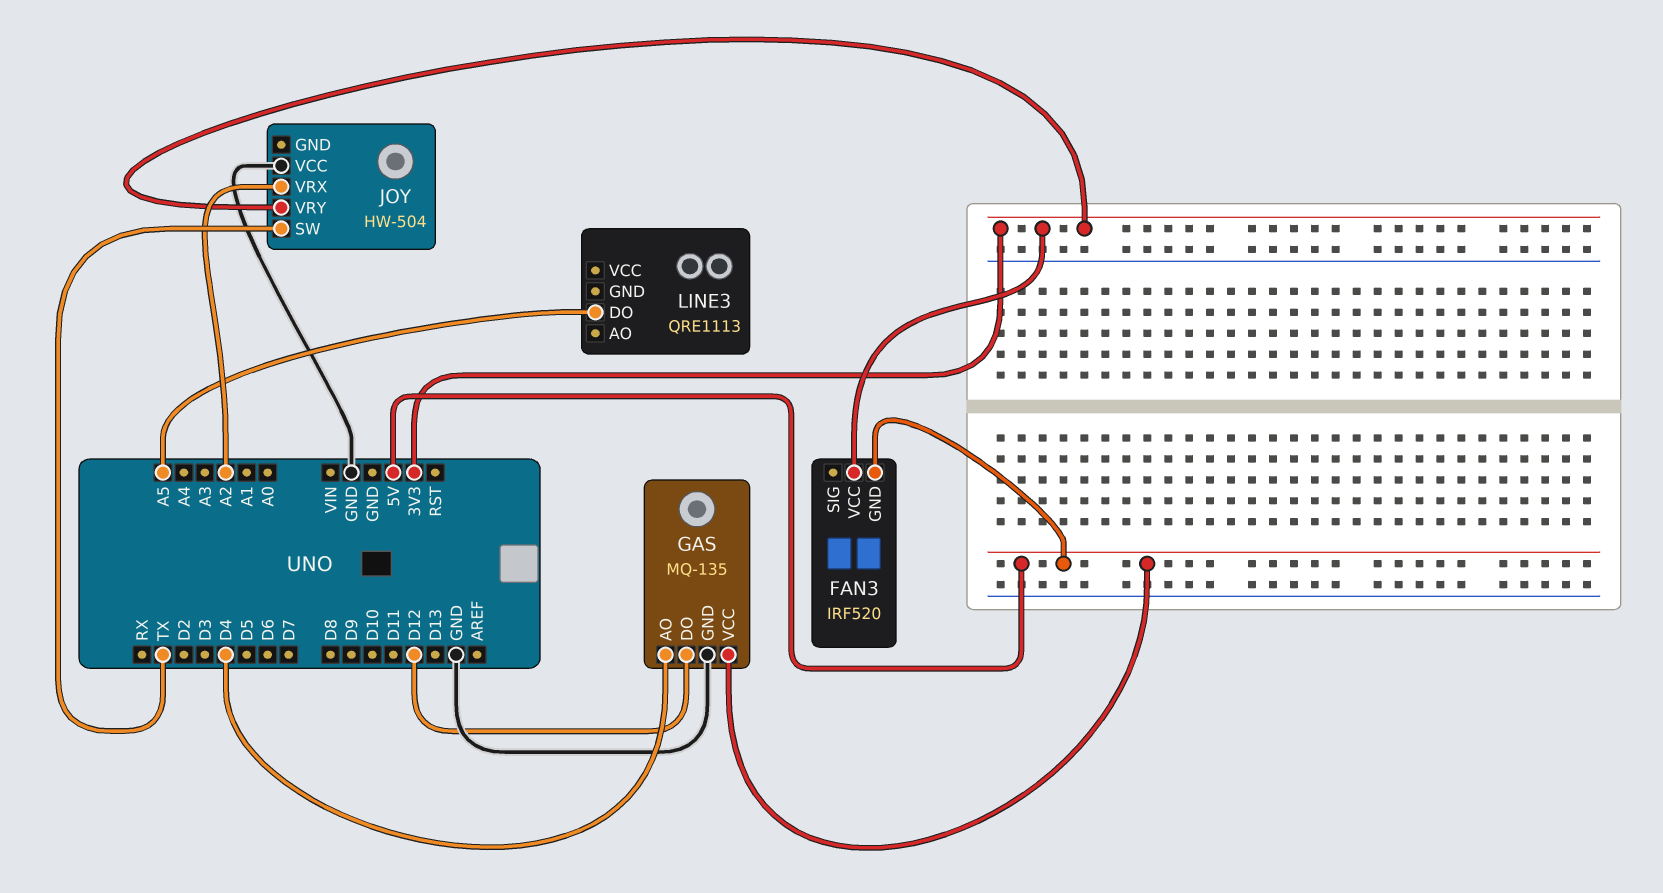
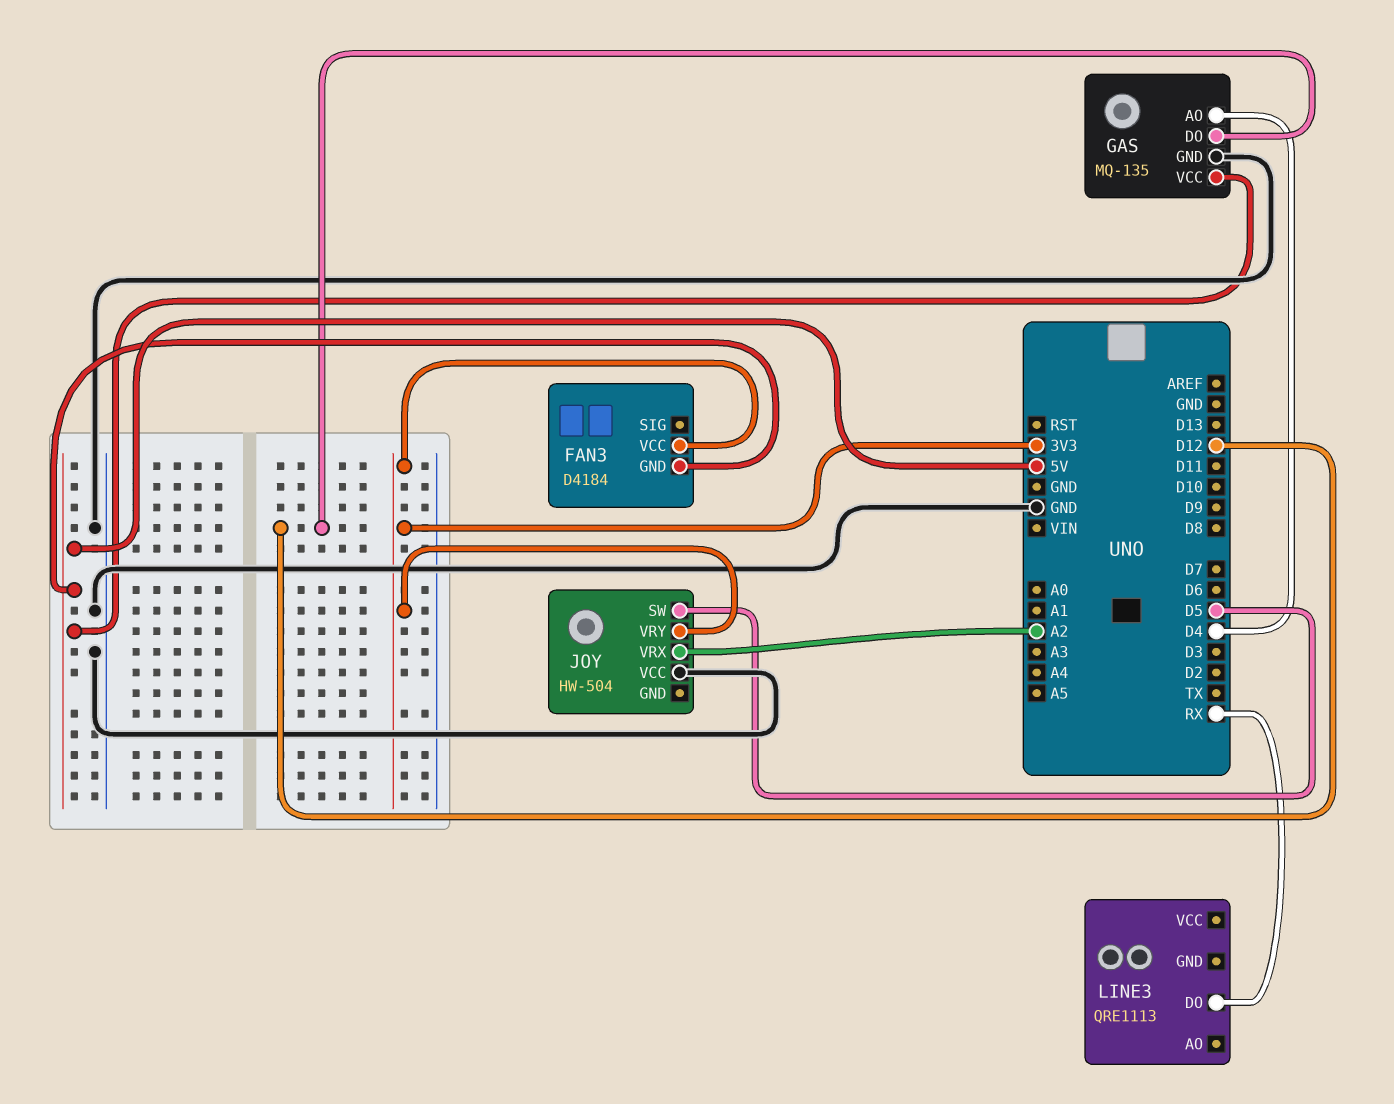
FAN3: IRF520 -> D4184
JOY pin SW: TX -> D5
LINE3 pin DO: A5 -> RX

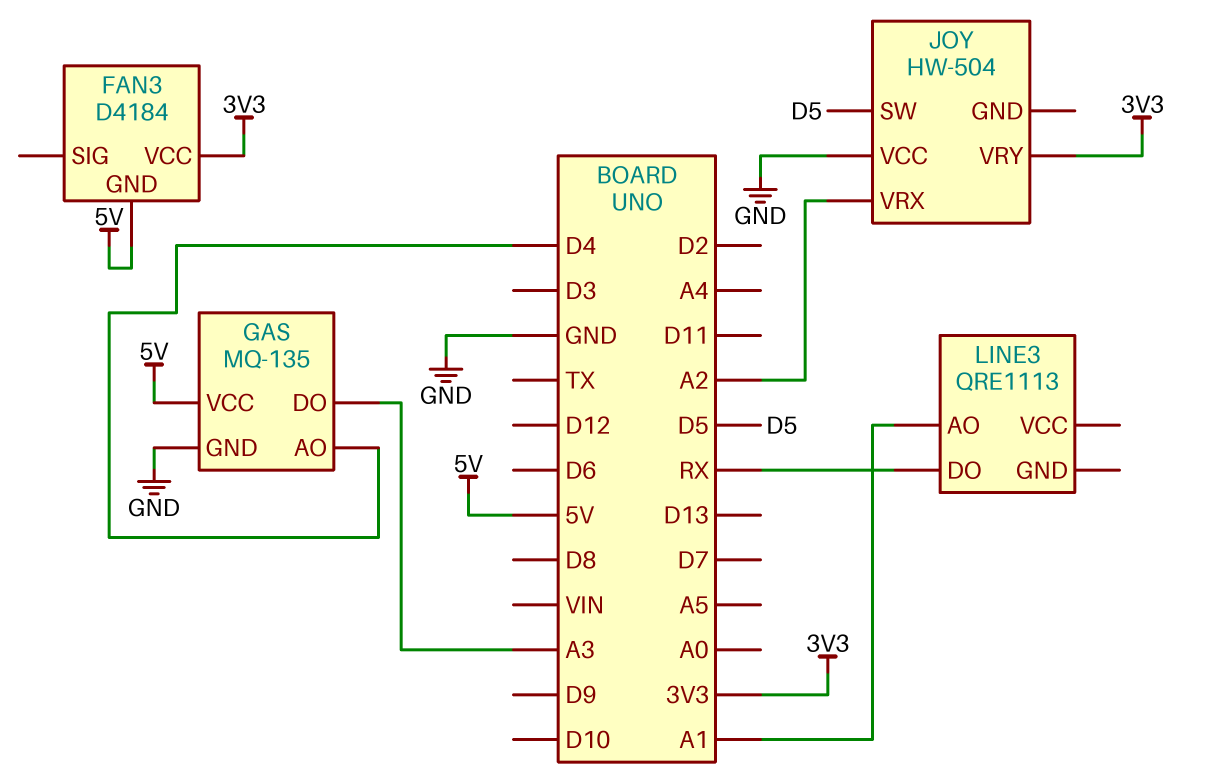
GAS pin DO: D12 -> A3
LINE3 pin AO: none -> A1

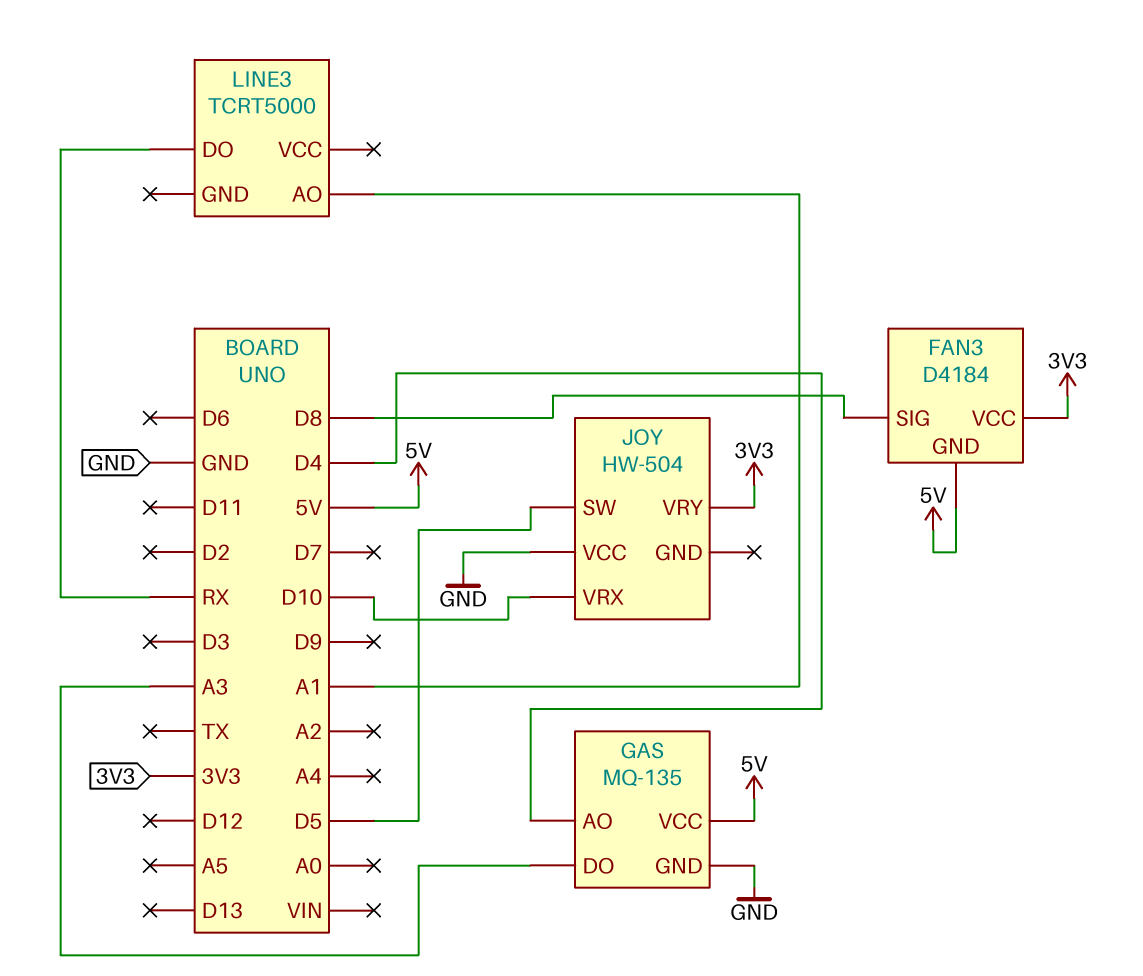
FAN3 pin SIG: none -> D8
JOY pin VRX: A2 -> D10
LINE3: QRE1113 -> TCRT5000

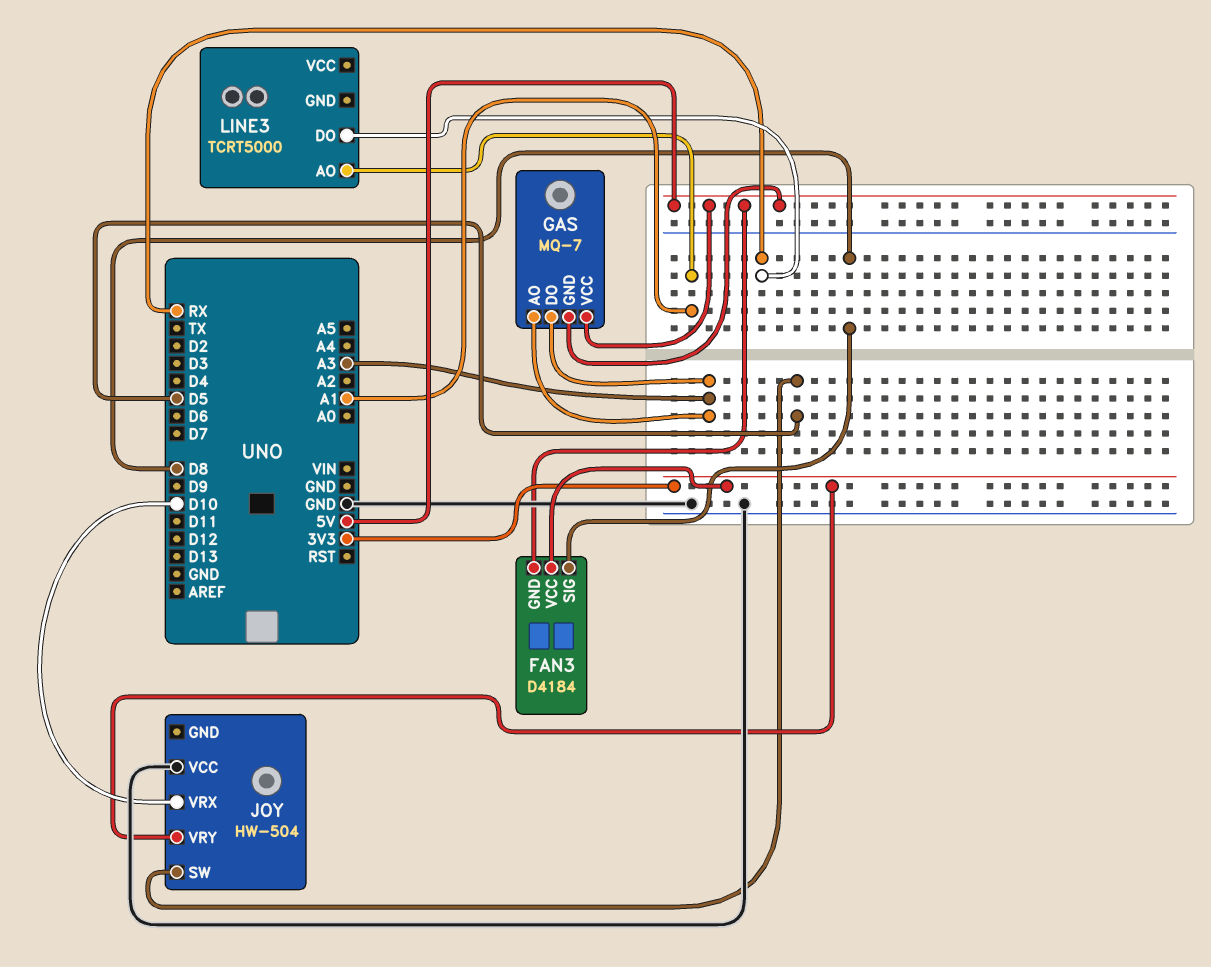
GAS: MQ-135 -> MQ-7
GAS pin AO: D4 -> A3
GAS pin GND: GND -> 5V

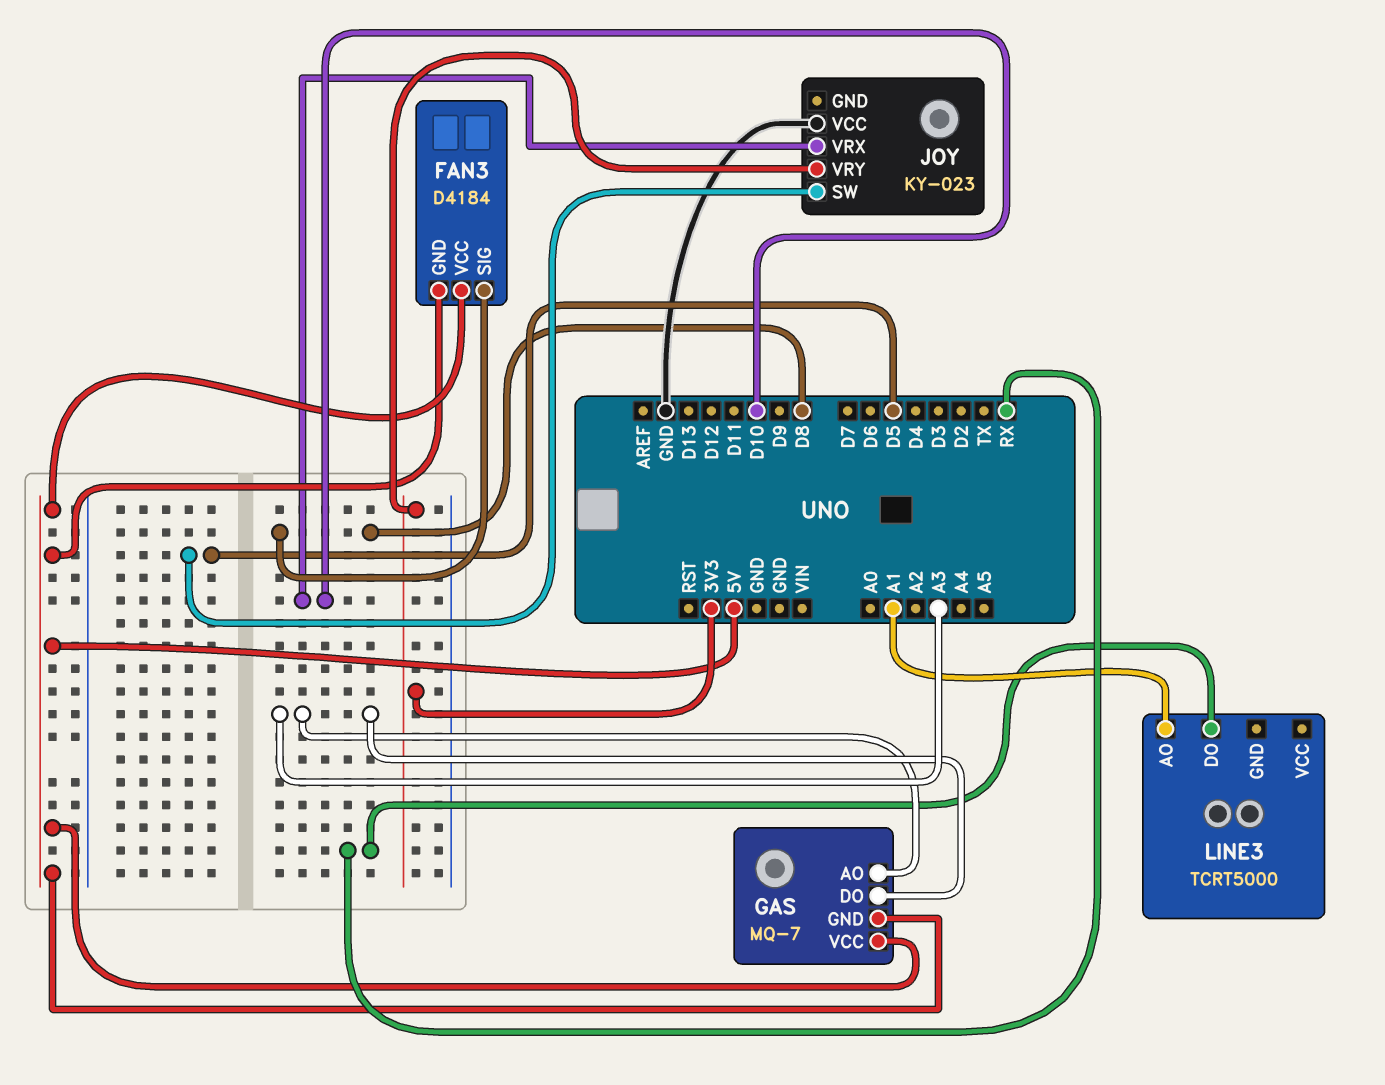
FAN3 pin VCC: 3V3 -> 5V
JOY: HW-504 -> KY-023

